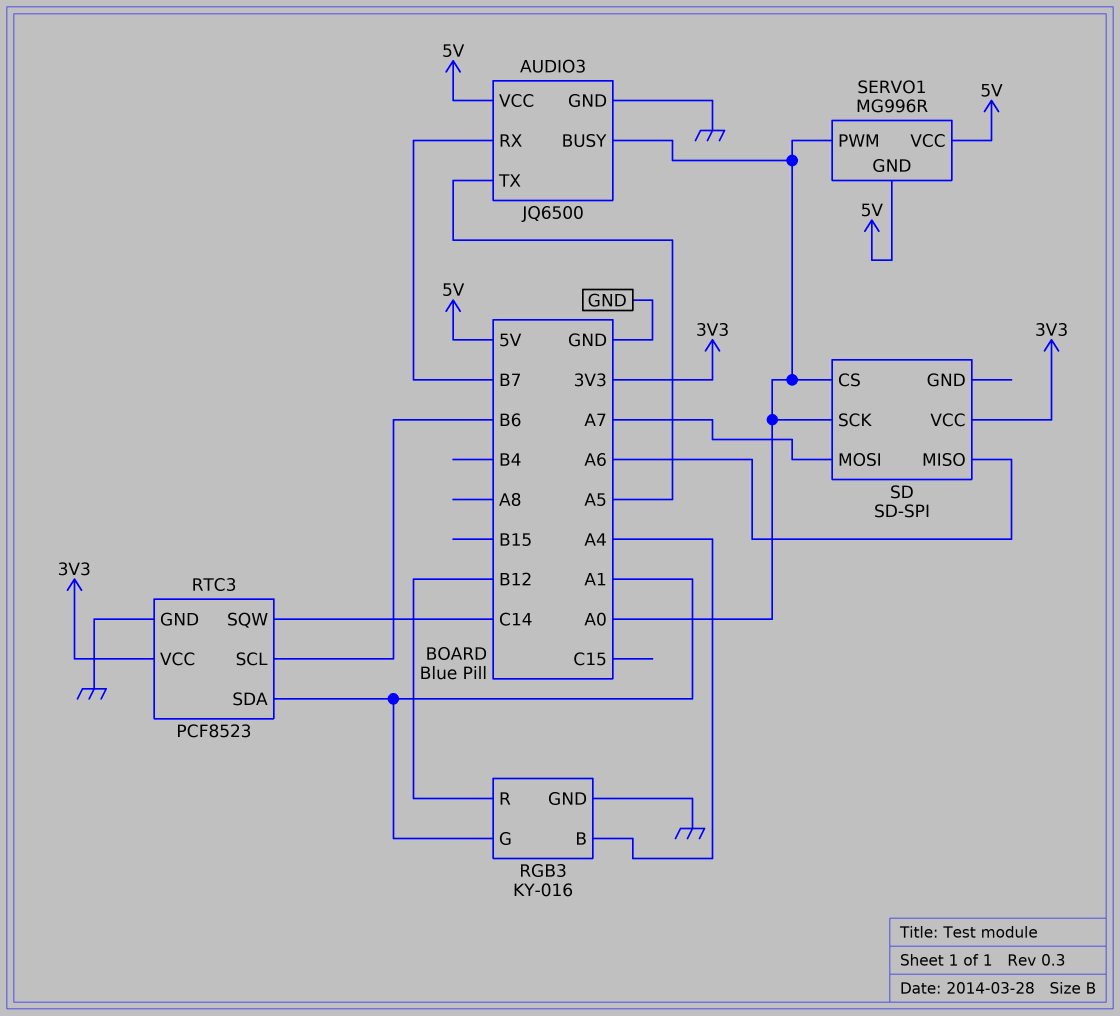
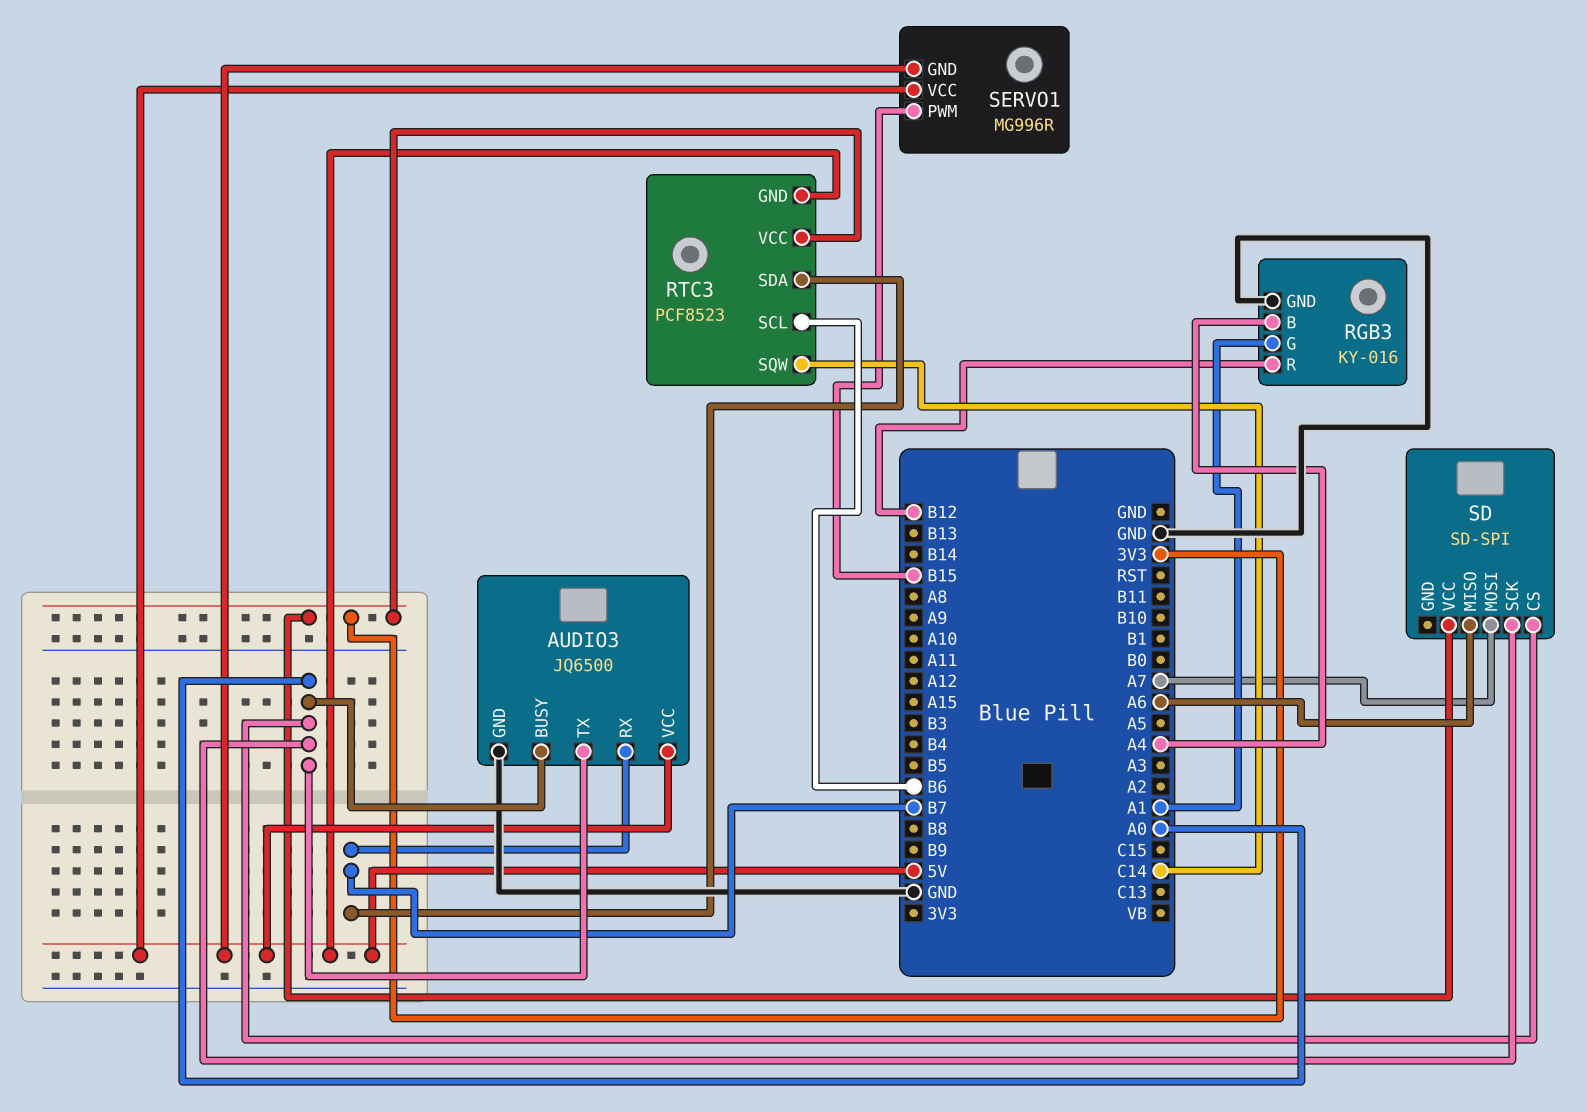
AUDIO3 pin TX: A5 -> A0
RTC3 pin GND: GND -> 5V
RTC3 pin SDA: A1 -> B7
SERVO1 pin PWM: A0 -> B15

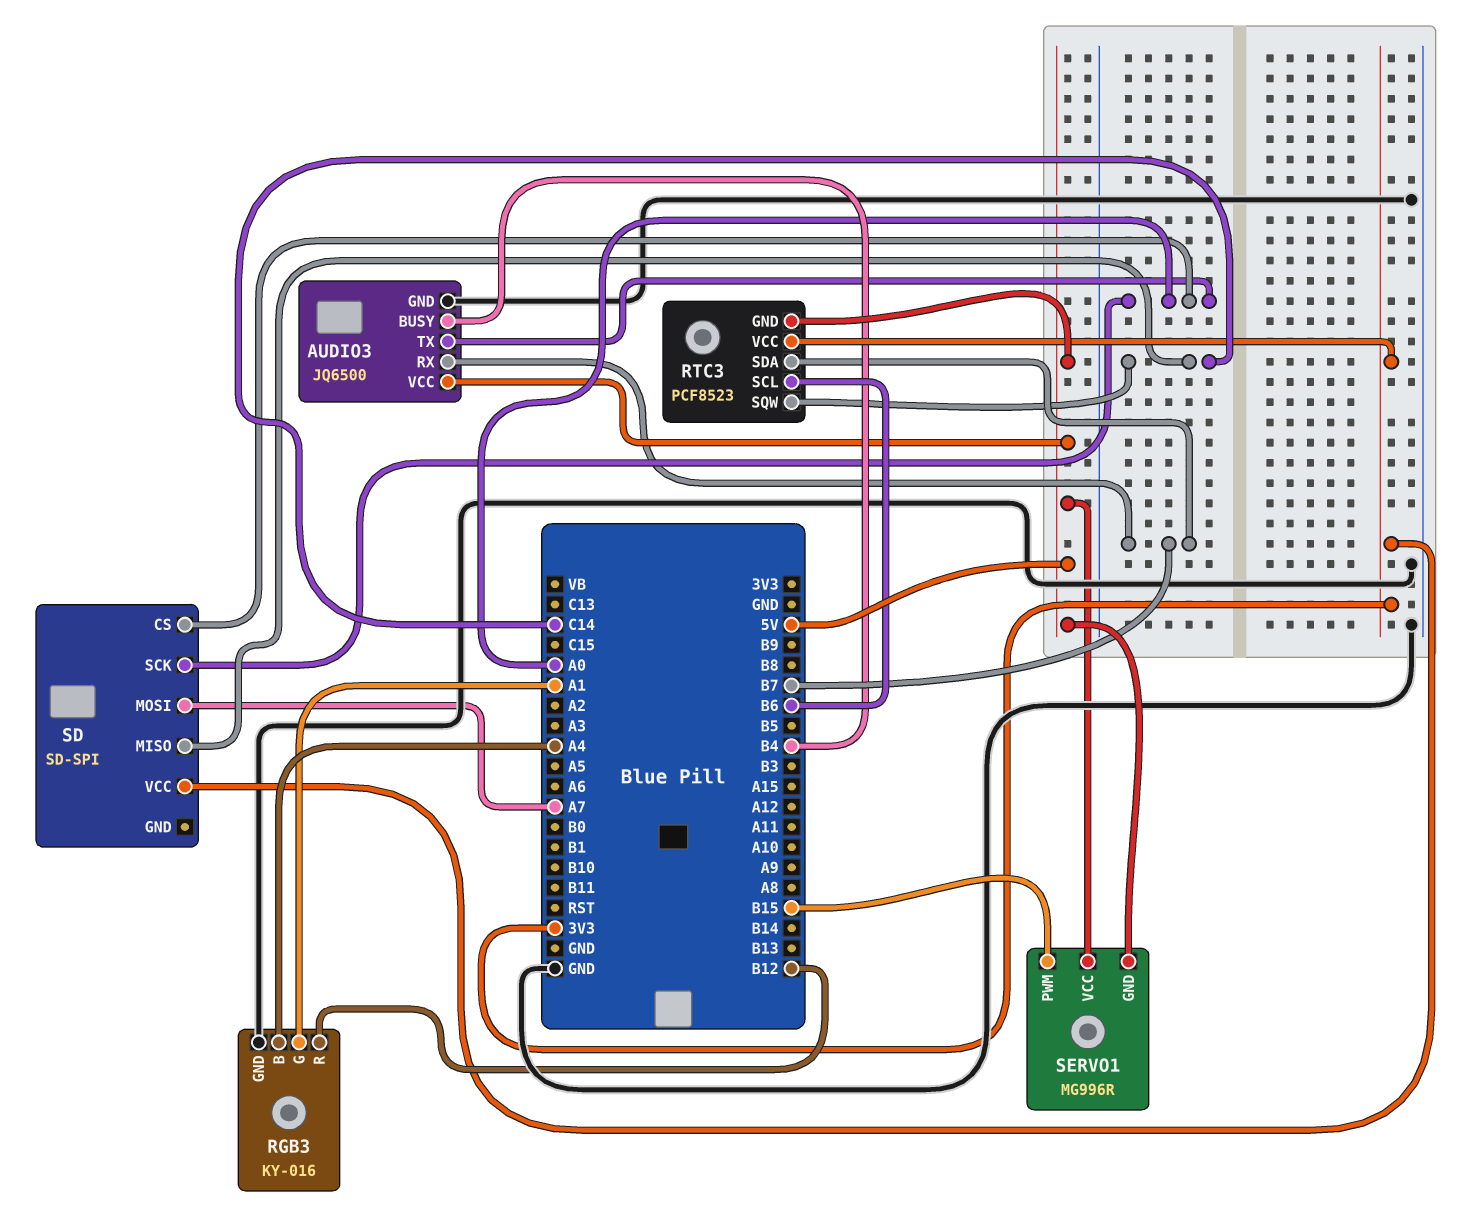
AUDIO3 pin BUSY: A0 -> B4
SD pin MISO: A6 -> C14

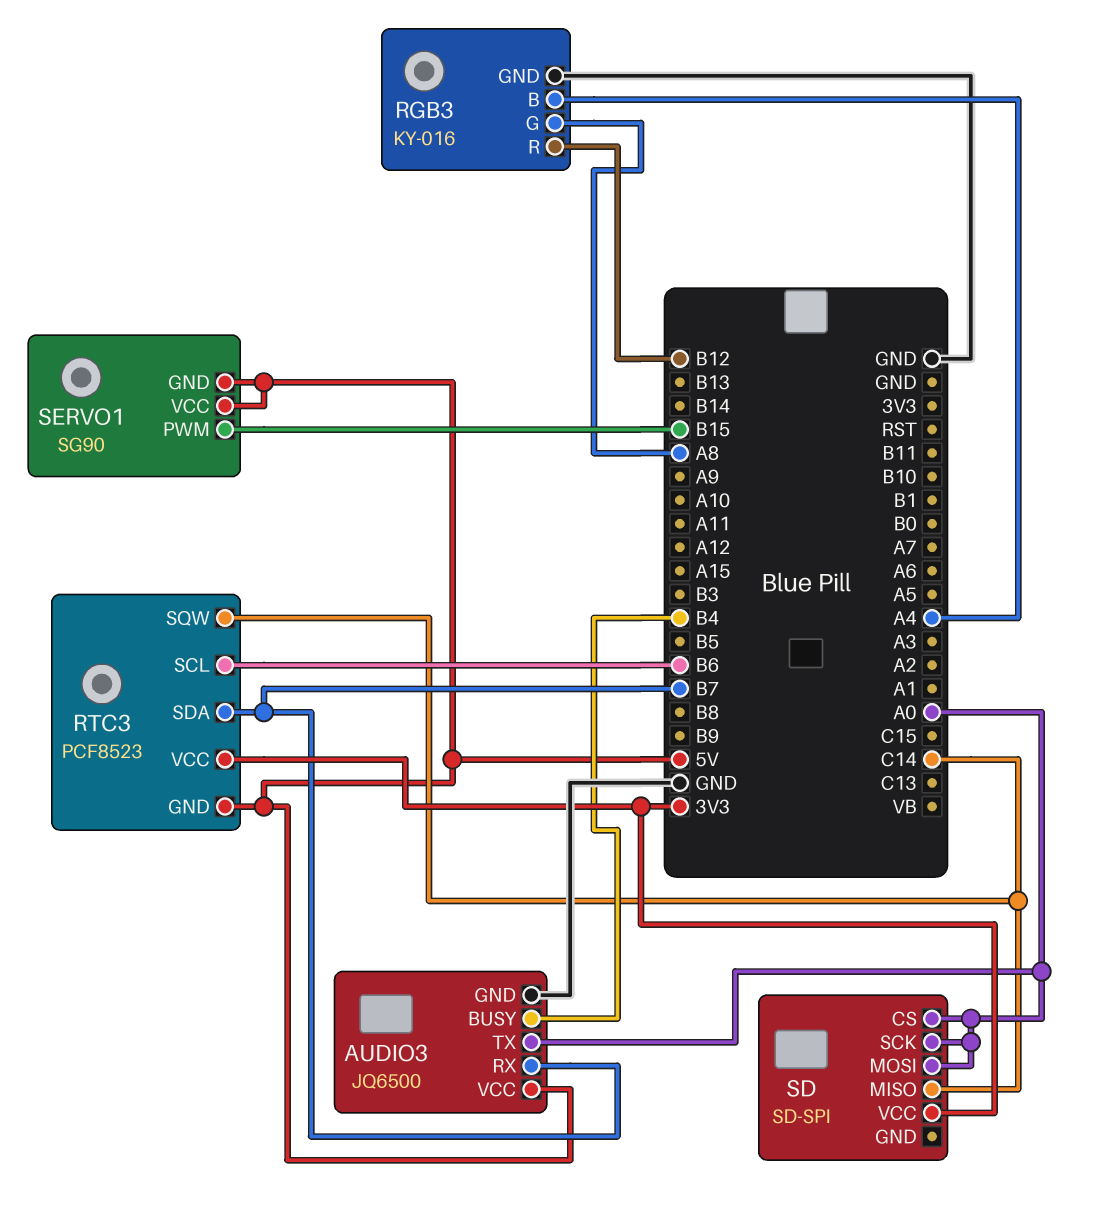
RGB3 pin G: A1 -> A8
SD pin MOSI: A7 -> A0
SERVO1: MG996R -> SG90

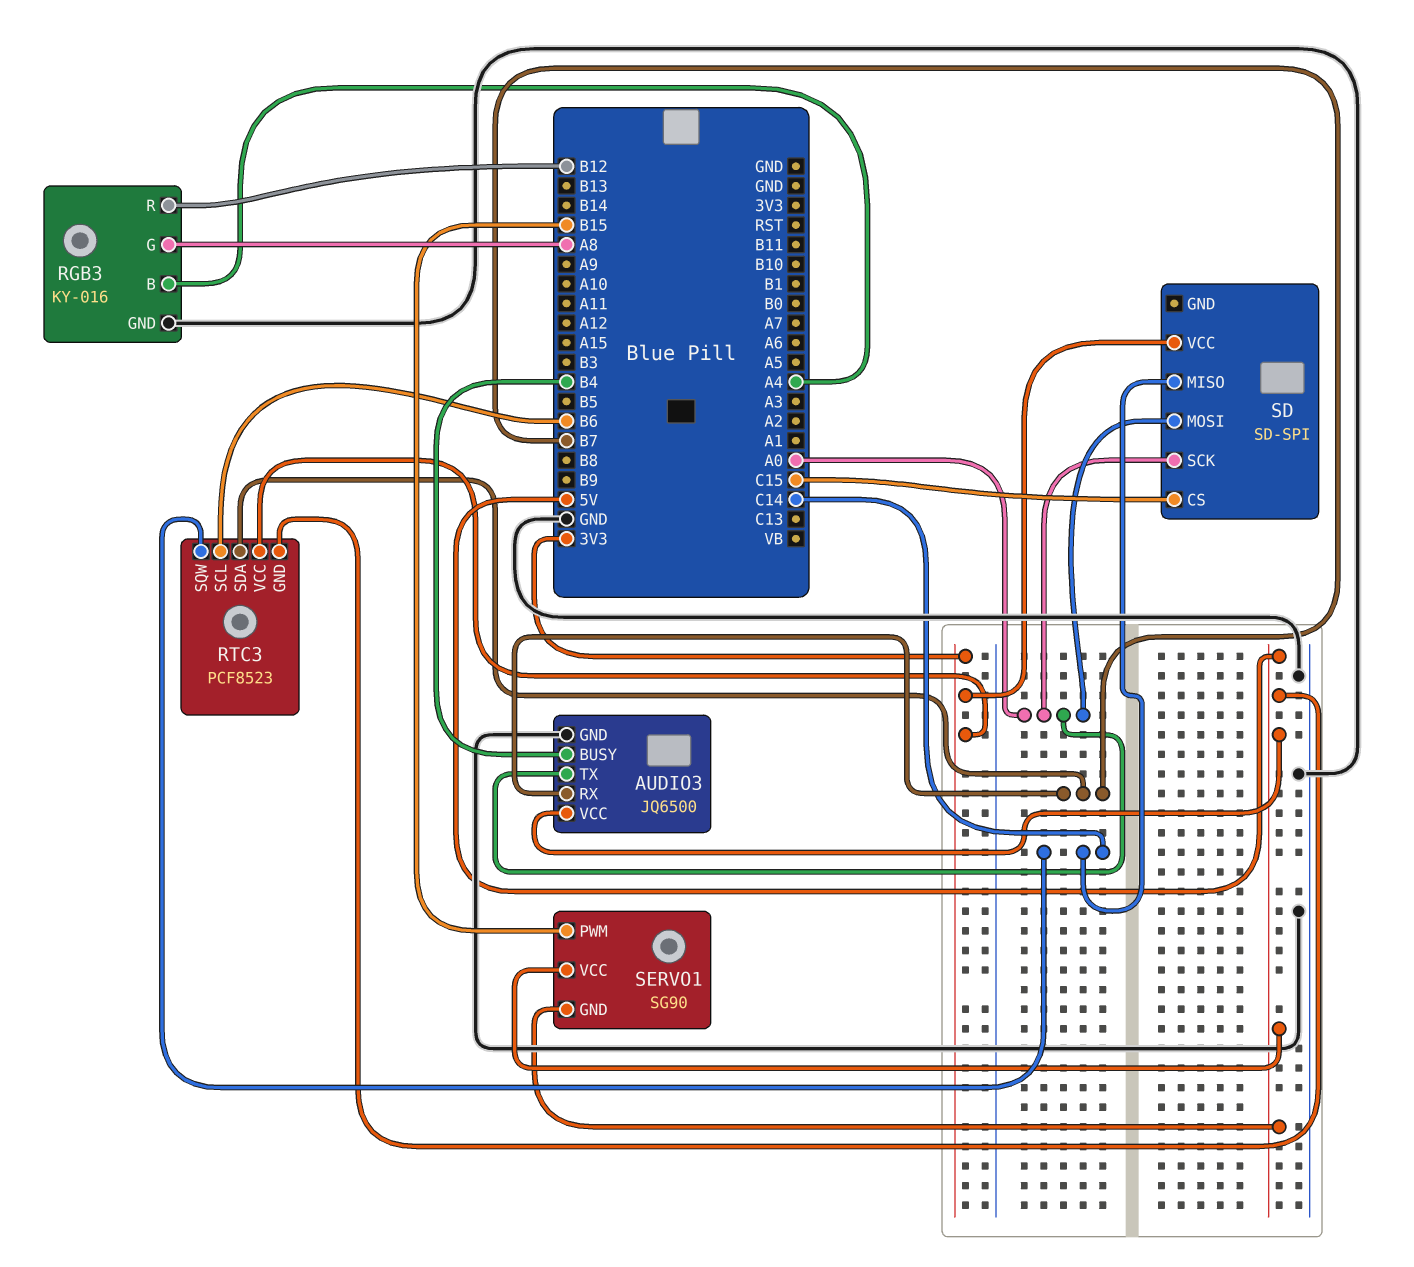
SD pin CS: A0 -> C15

